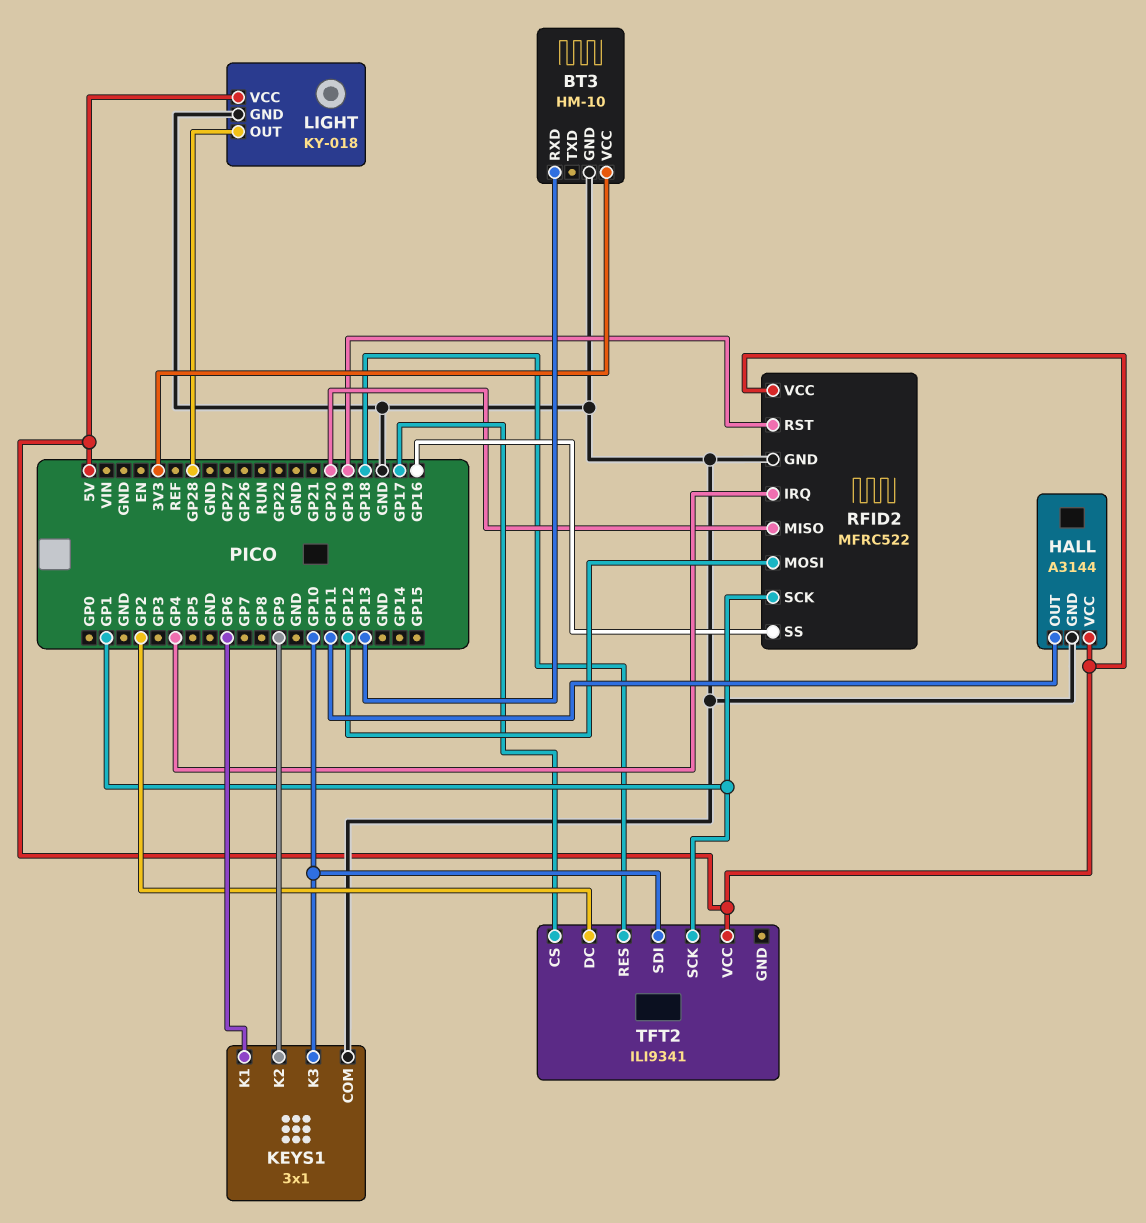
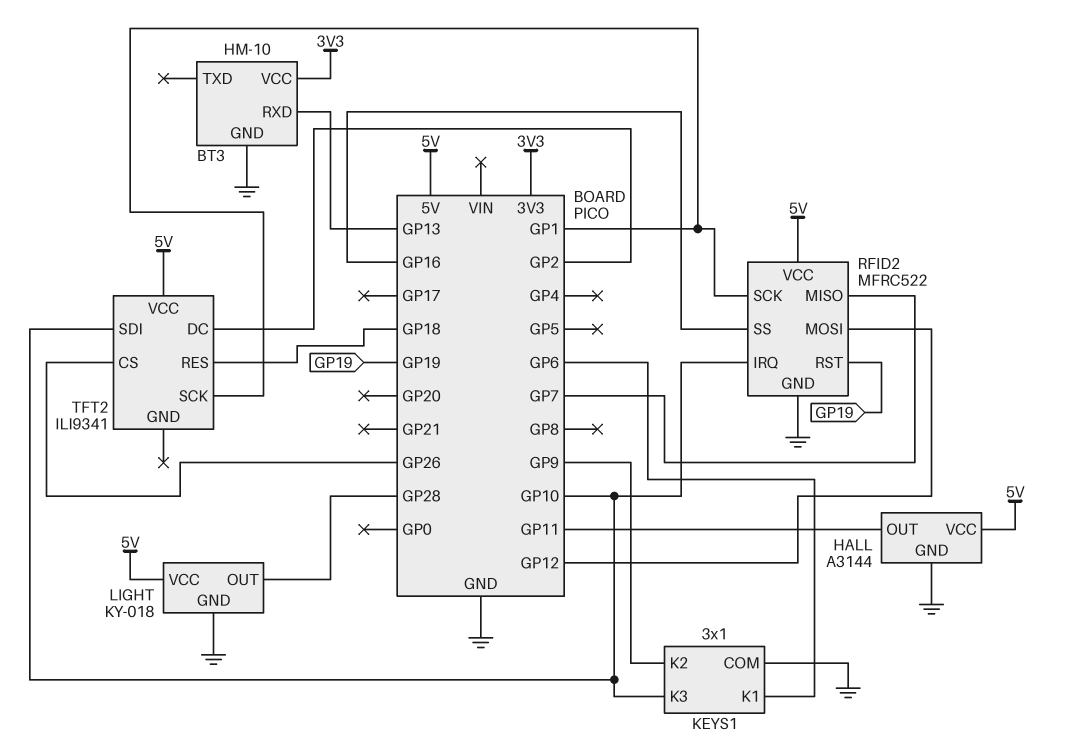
RFID2 pin IRQ: GP4 -> GP10
RFID2 pin MISO: GP20 -> GP7
TFT2 pin CS: GP17 -> GP26

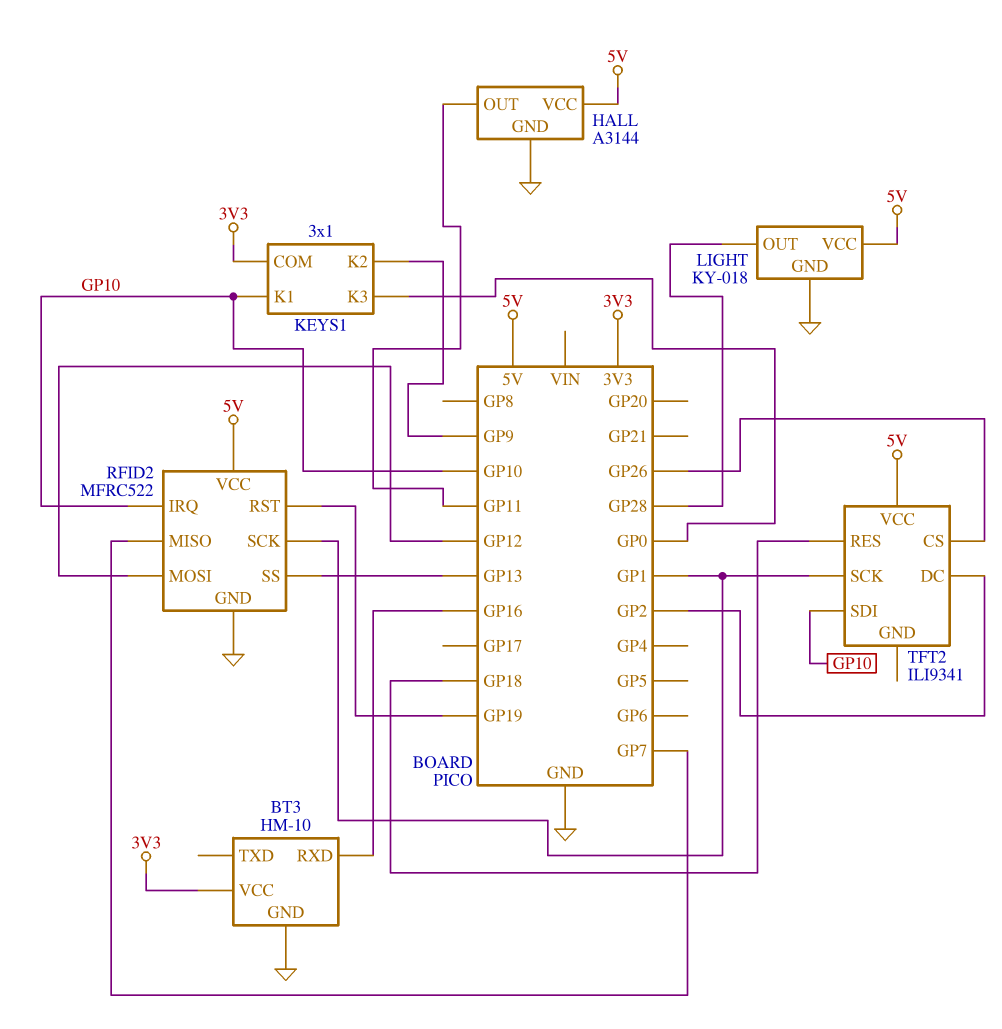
BT3 pin RXD: GP13 -> GP16
KEYS1 pin COM: GND -> 3V3
KEYS1 pin K1: GP6 -> GP10
KEYS1 pin K3: GP10 -> GP0
RFID2 pin SS: GP16 -> GP13

